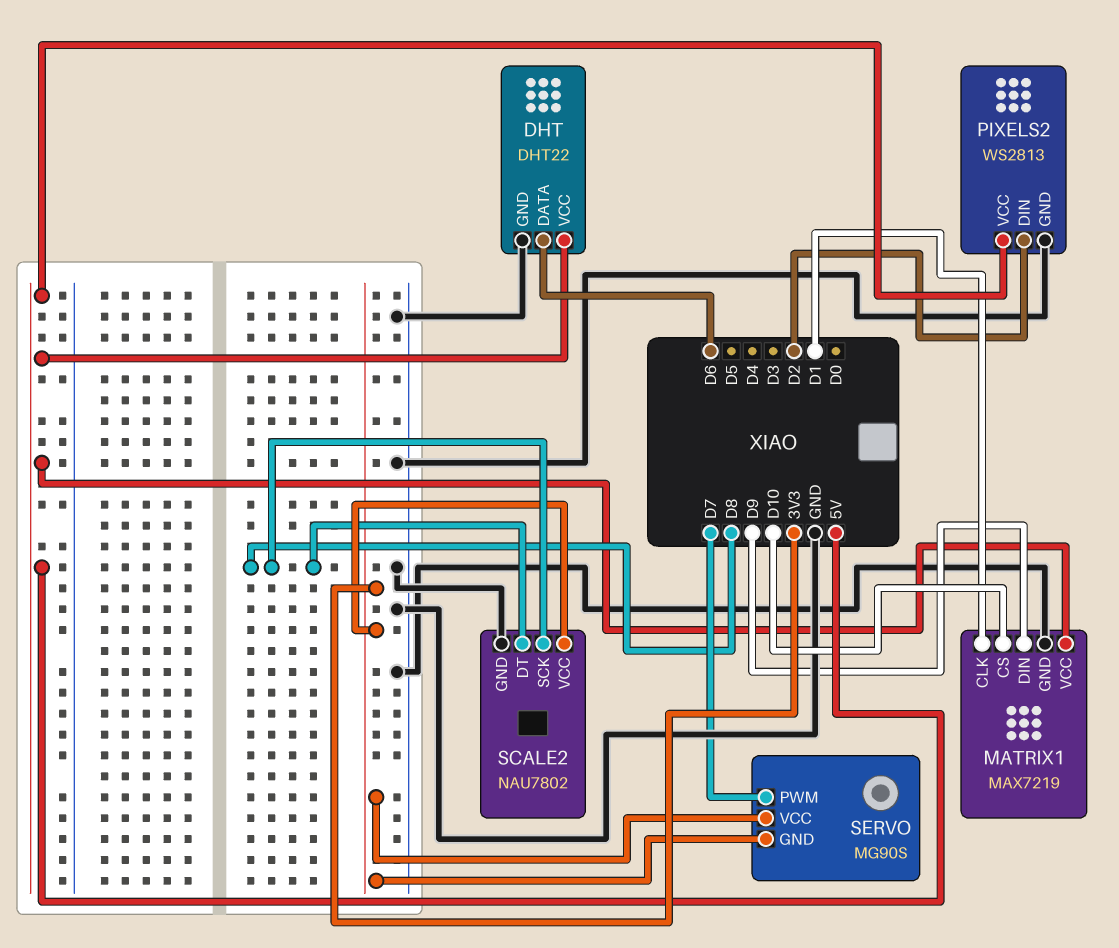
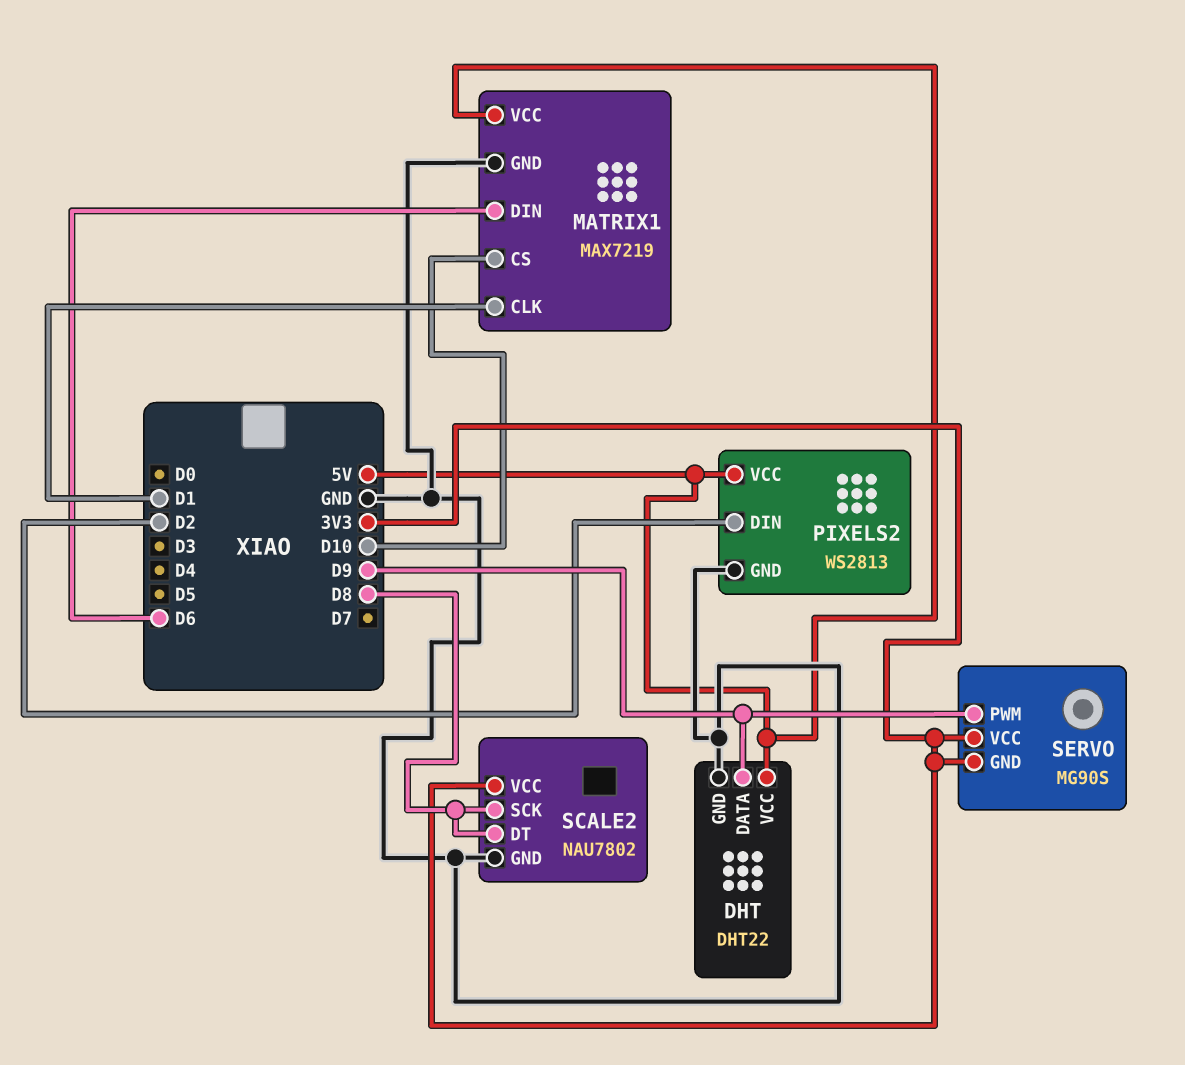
DHT pin DATA: D6 -> D9
MATRIX1 pin DIN: D9 -> D6
SERVO pin PWM: D7 -> D9

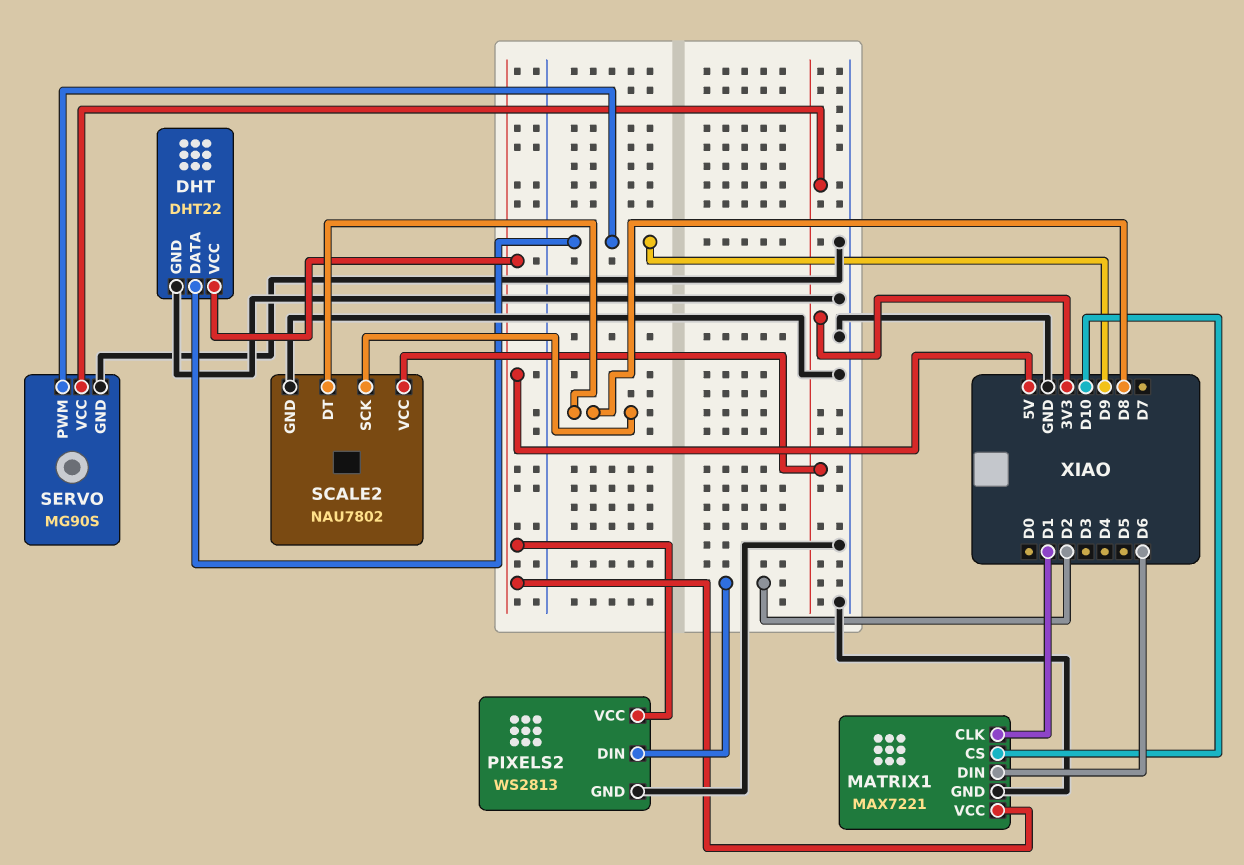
MATRIX1: MAX7219 -> MAX7221
SERVO pin GND: 3V3 -> GND

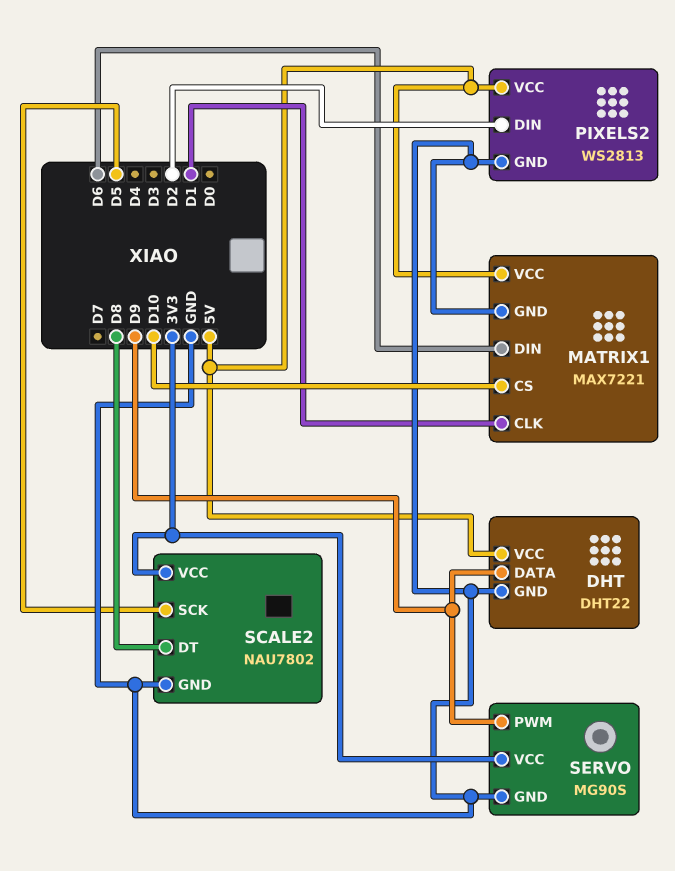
SCALE2 pin SCK: D8 -> D5

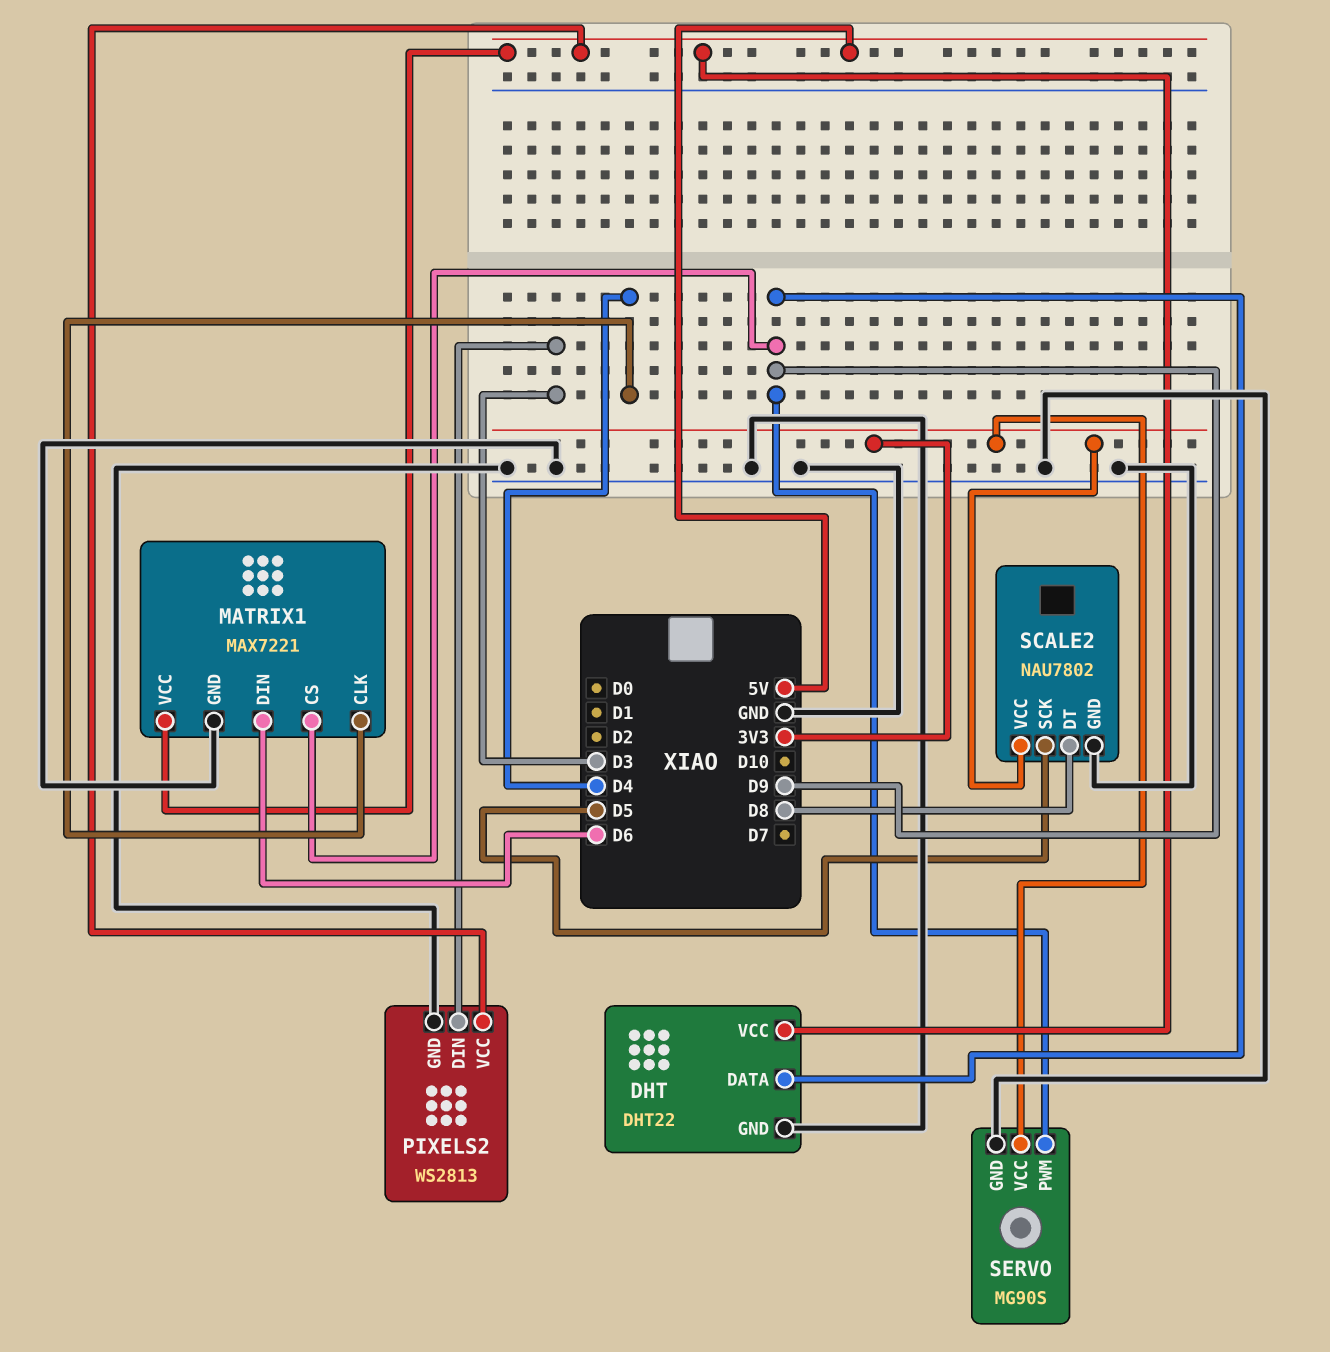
MATRIX1 pin CLK: D1 -> D4
MATRIX1 pin CS: D10 -> D9
PIXELS2 pin DIN: D2 -> D3

